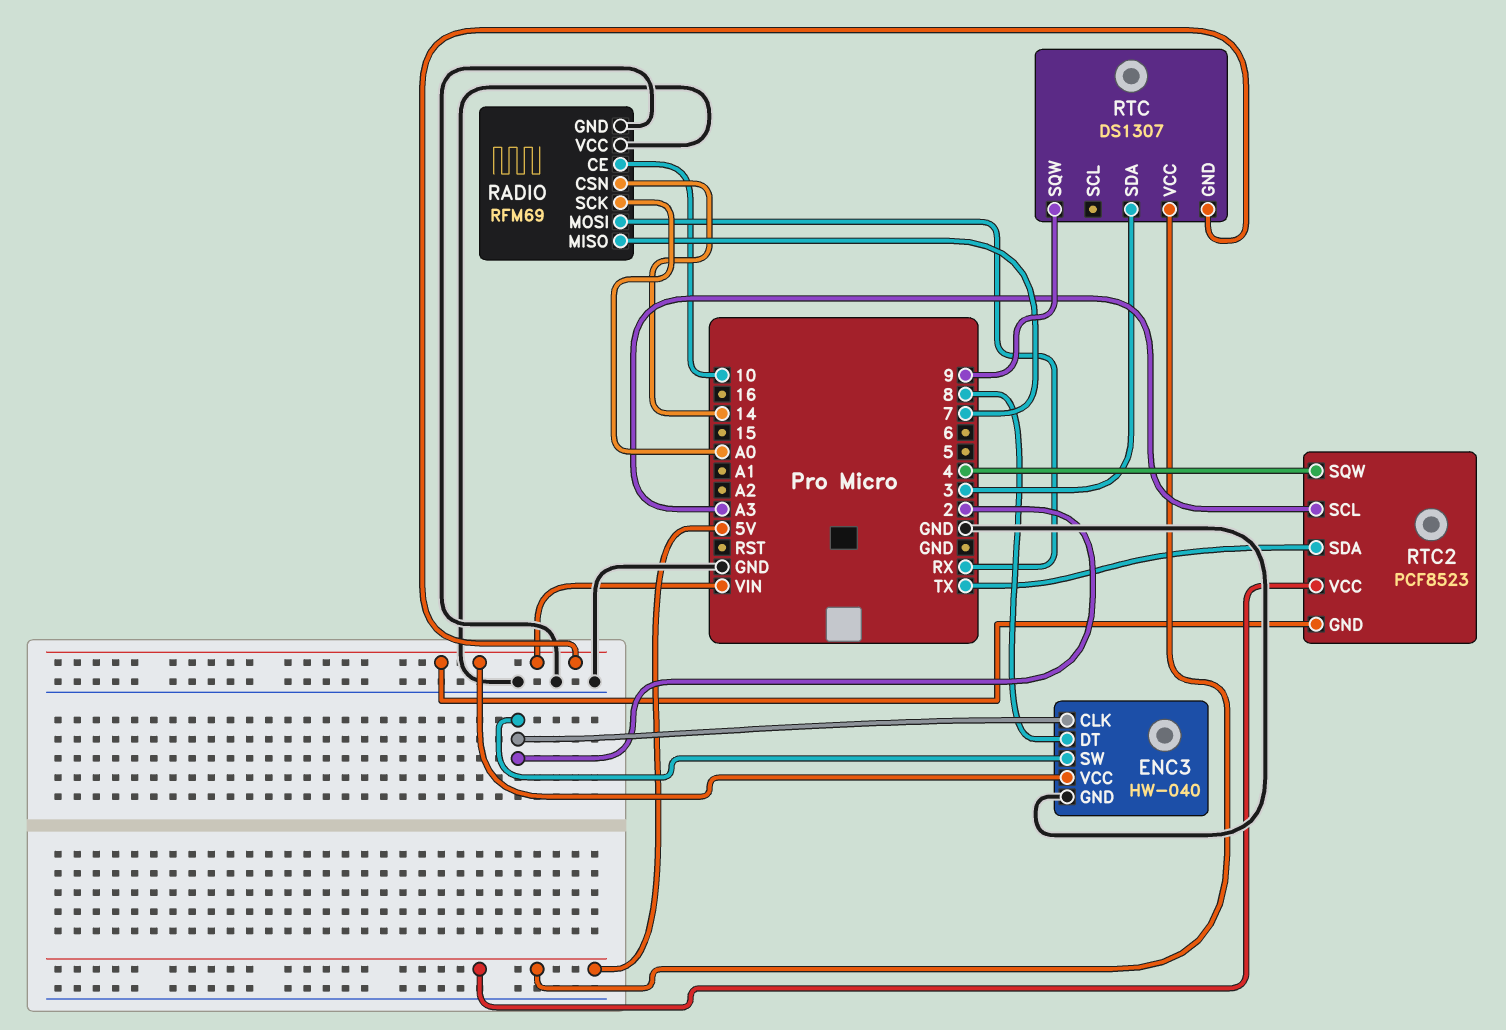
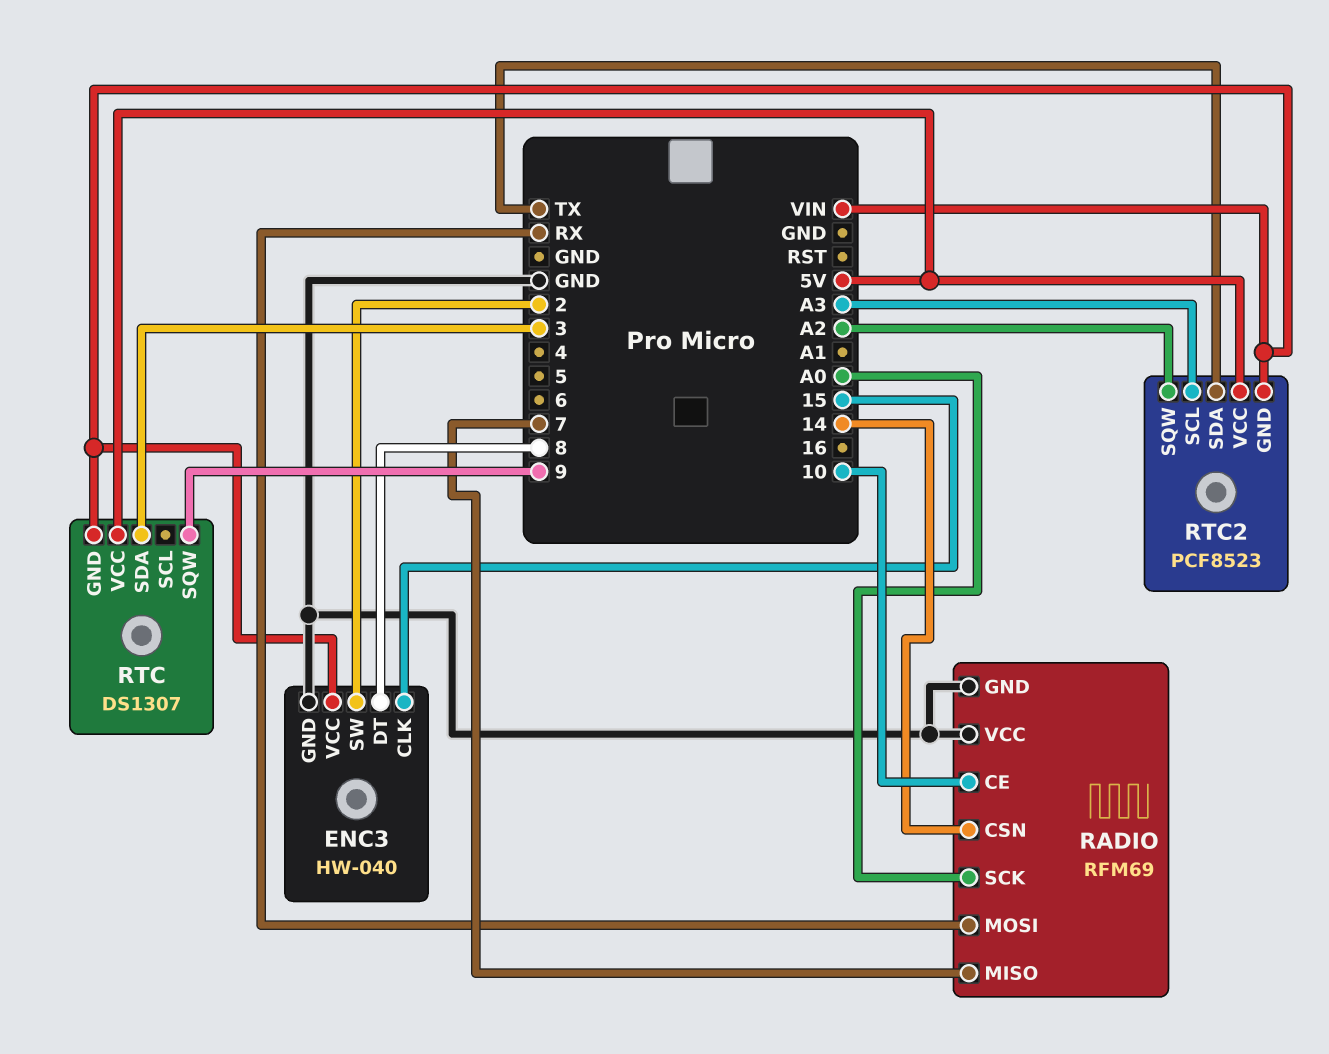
ENC3 pin CLK: 2 -> 15
RTC2 pin SQW: 4 -> A2

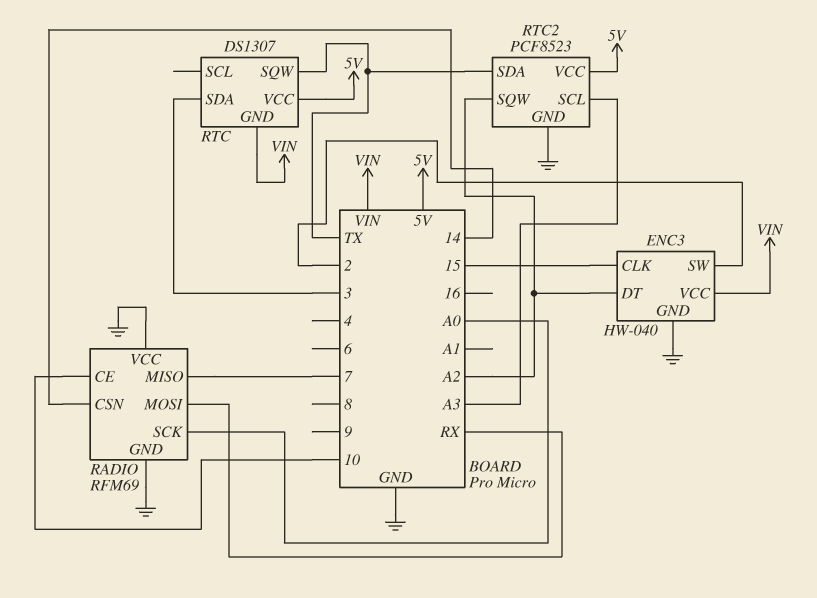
ENC3 pin DT: 8 -> A2
RTC pin SQW: 9 -> TX
RTC2 pin GND: VIN -> GND

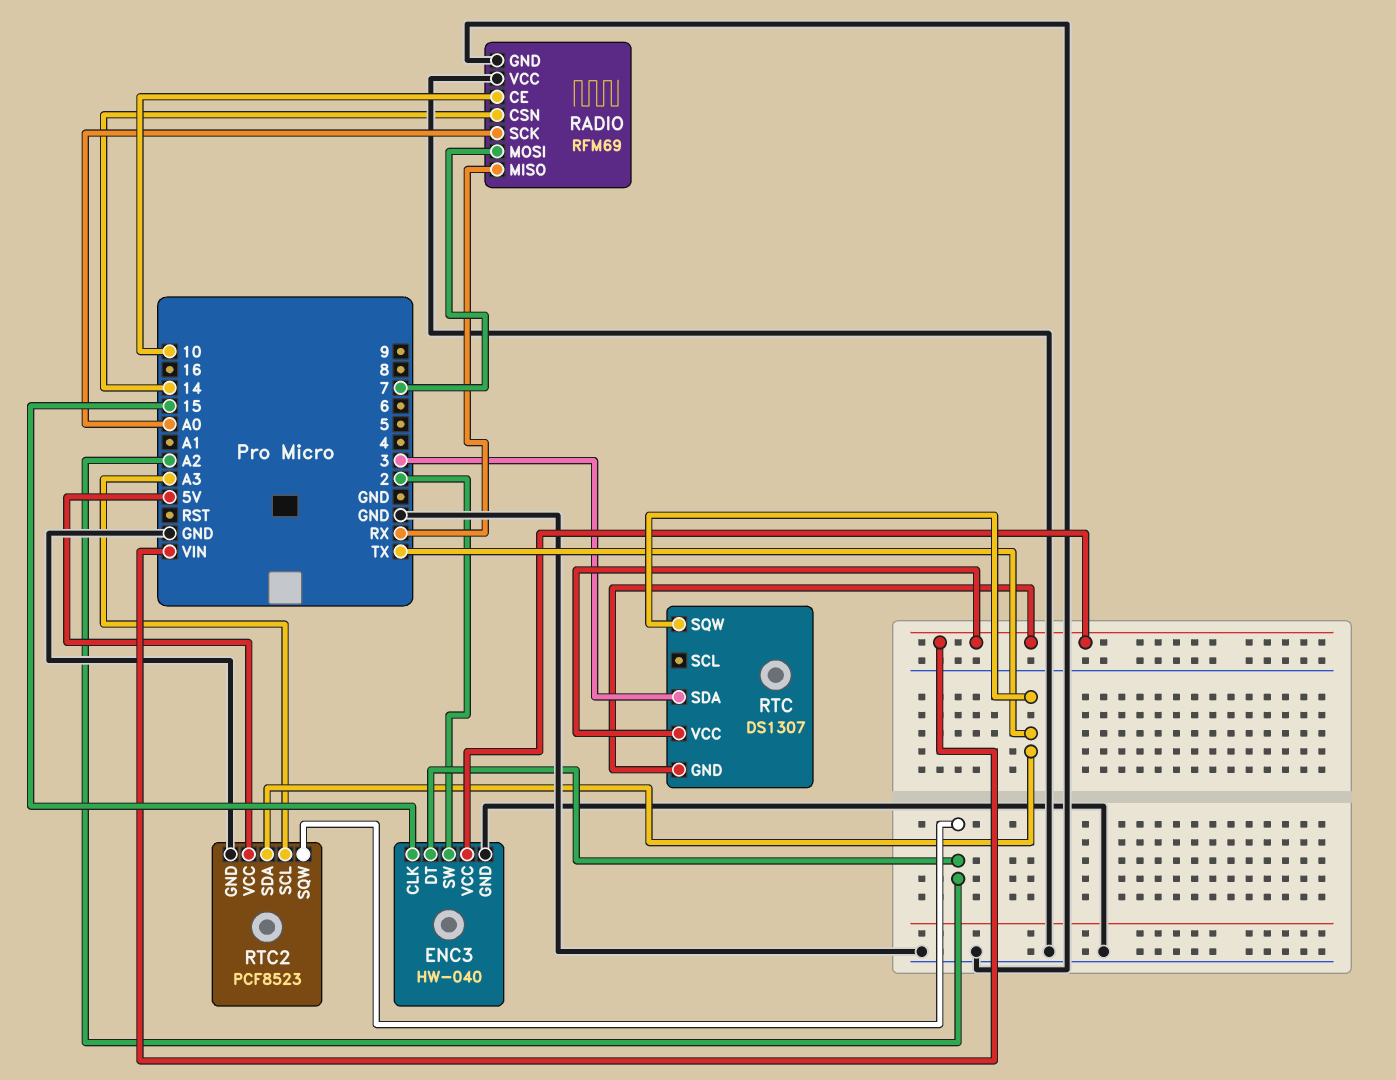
RADIO pin MISO: 7 -> RX
RADIO pin MOSI: RX -> 7
RTC pin VCC: 5V -> VIN

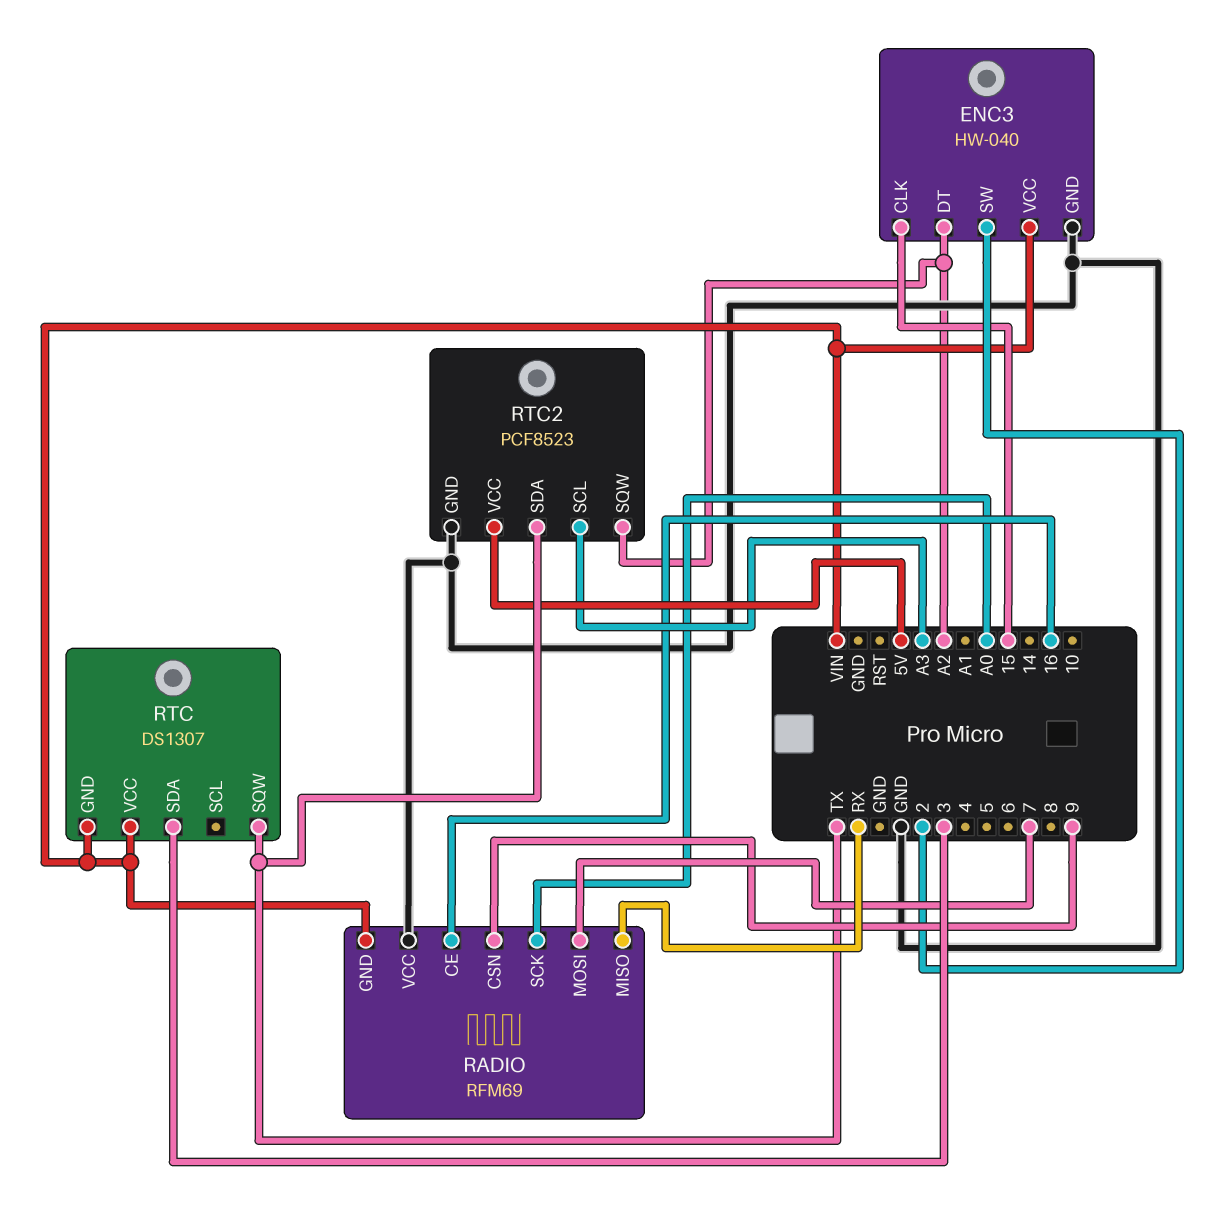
RADIO pin CE: 10 -> 16
RADIO pin CSN: 14 -> 9
RADIO pin GND: GND -> VIN

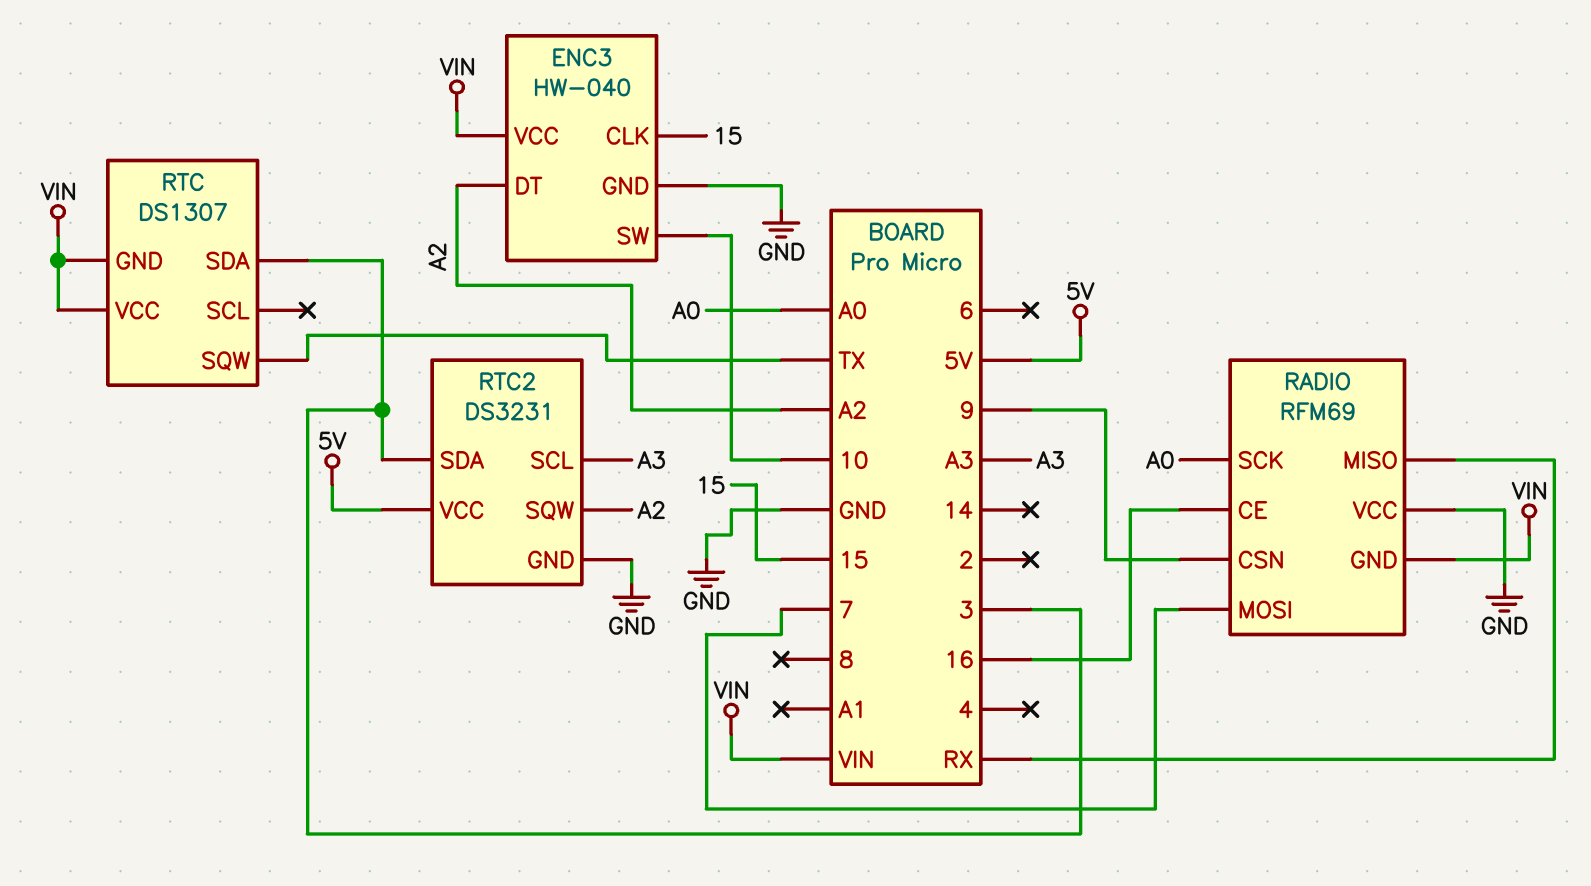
ENC3 pin SW: 2 -> 10
RTC2: PCF8523 -> DS3231
RTC2 pin SDA: TX -> 3

